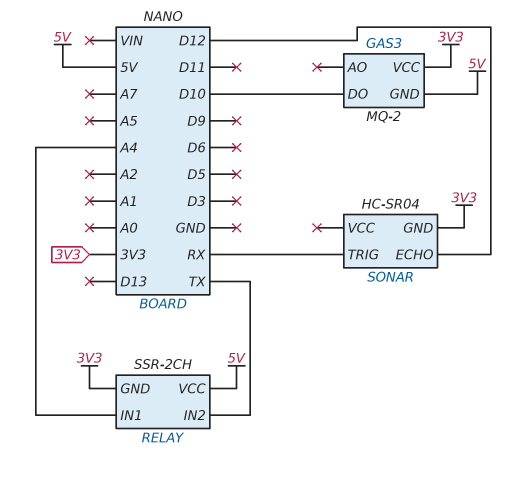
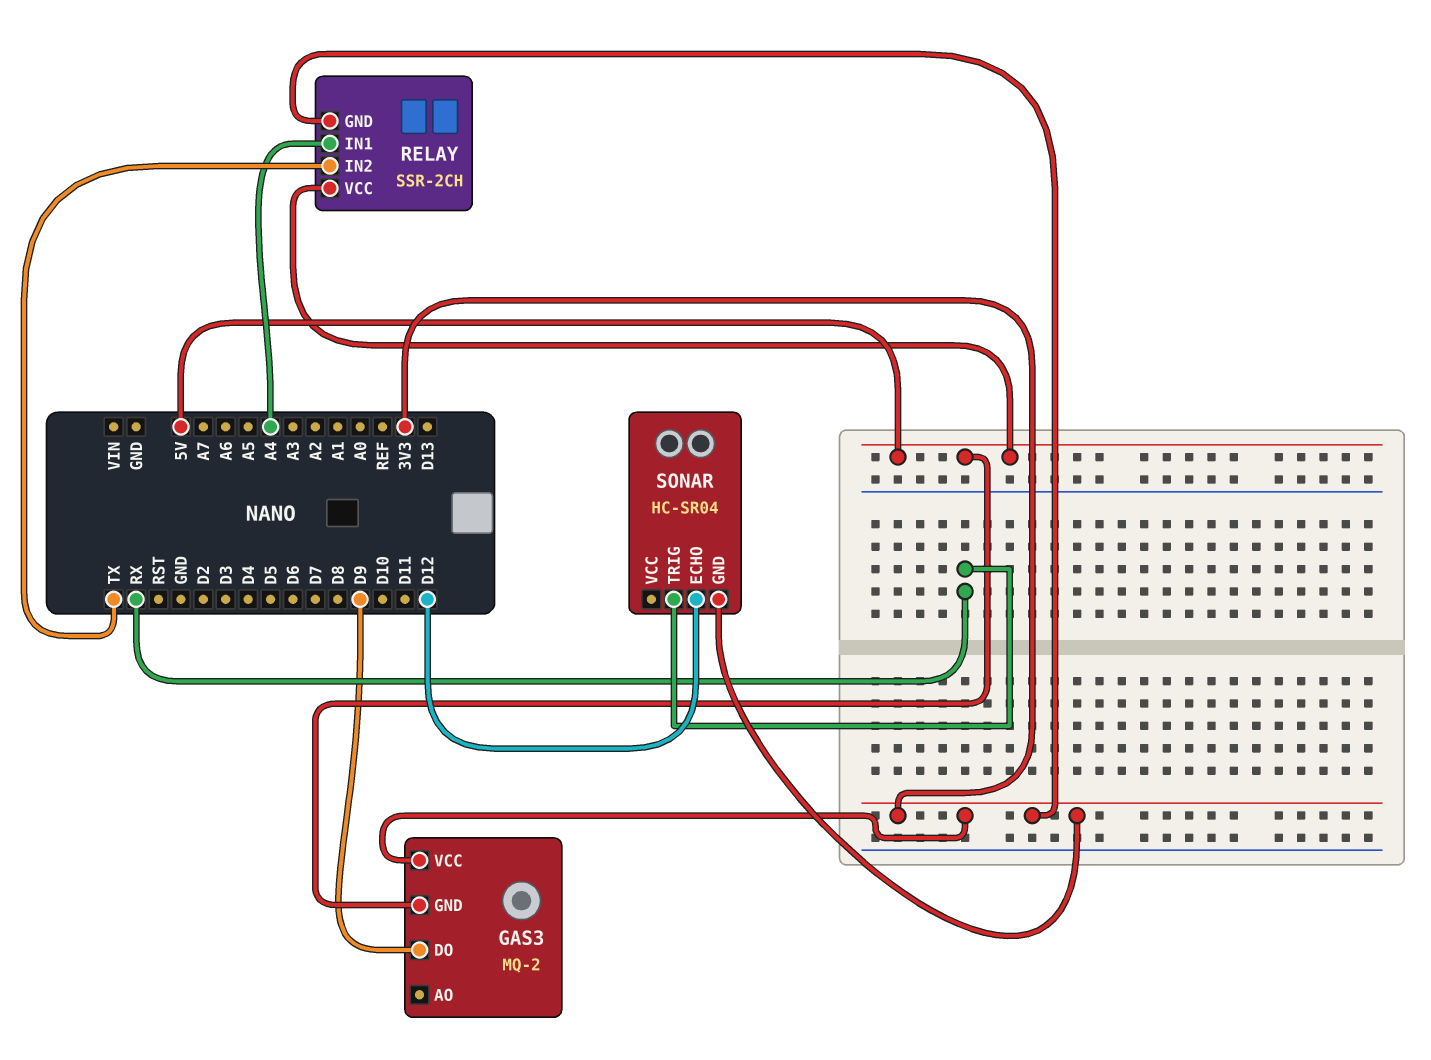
GAS3 pin DO: D10 -> D9

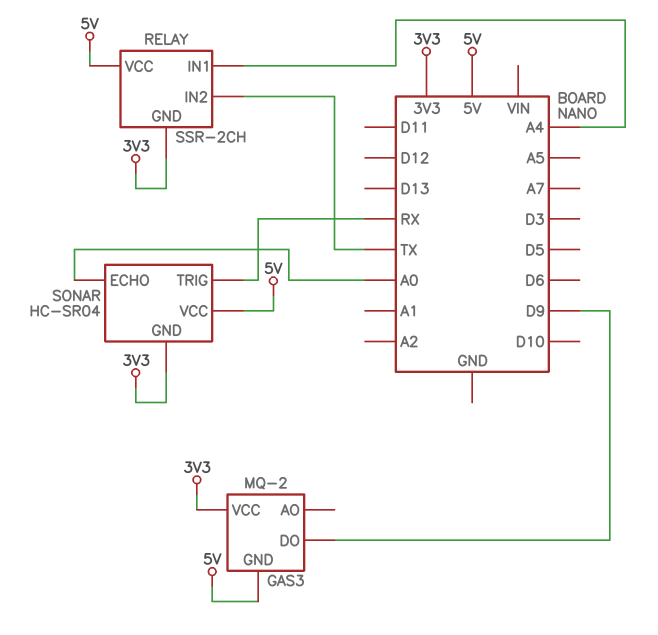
SONAR pin ECHO: D12 -> A0
SONAR pin VCC: none -> 5V

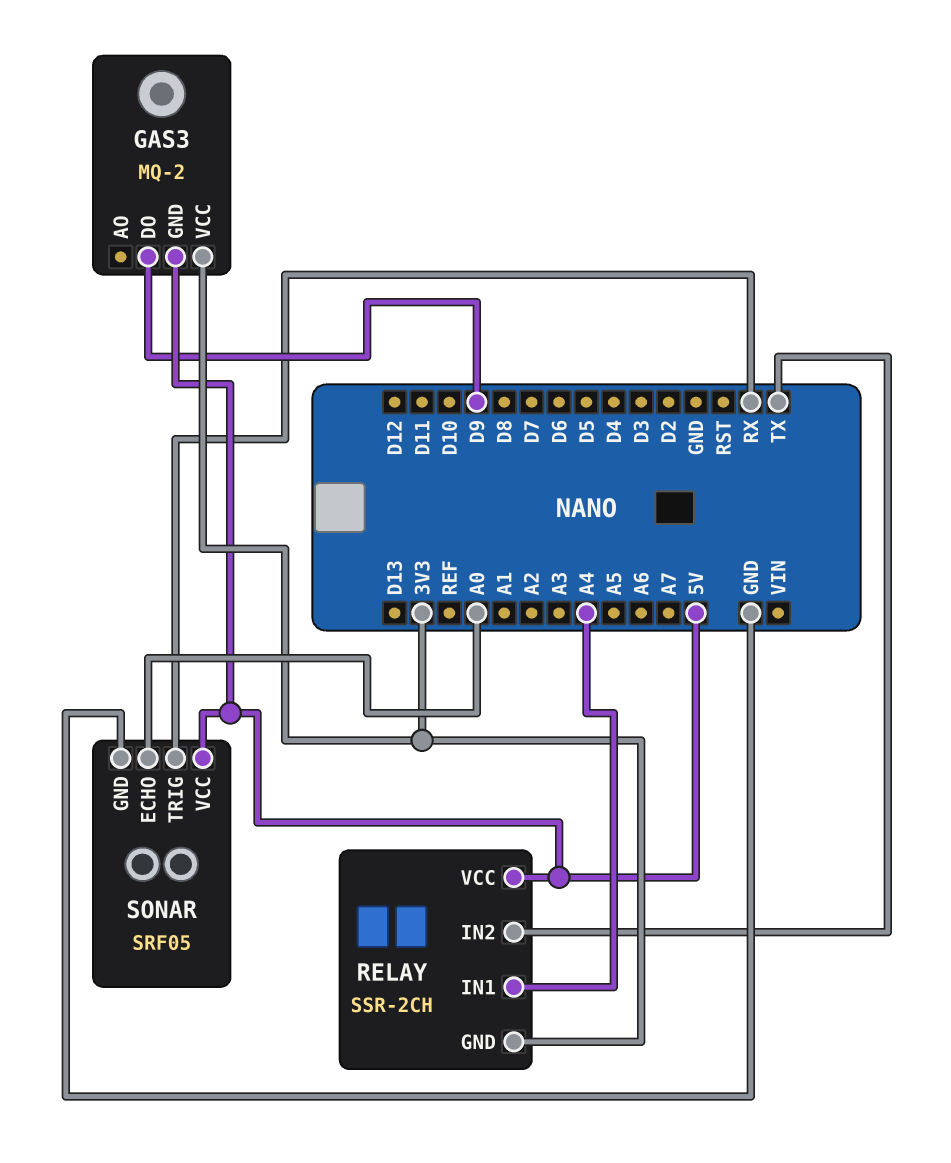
SONAR: HC-SR04 -> SRF05
SONAR pin GND: 3V3 -> GND

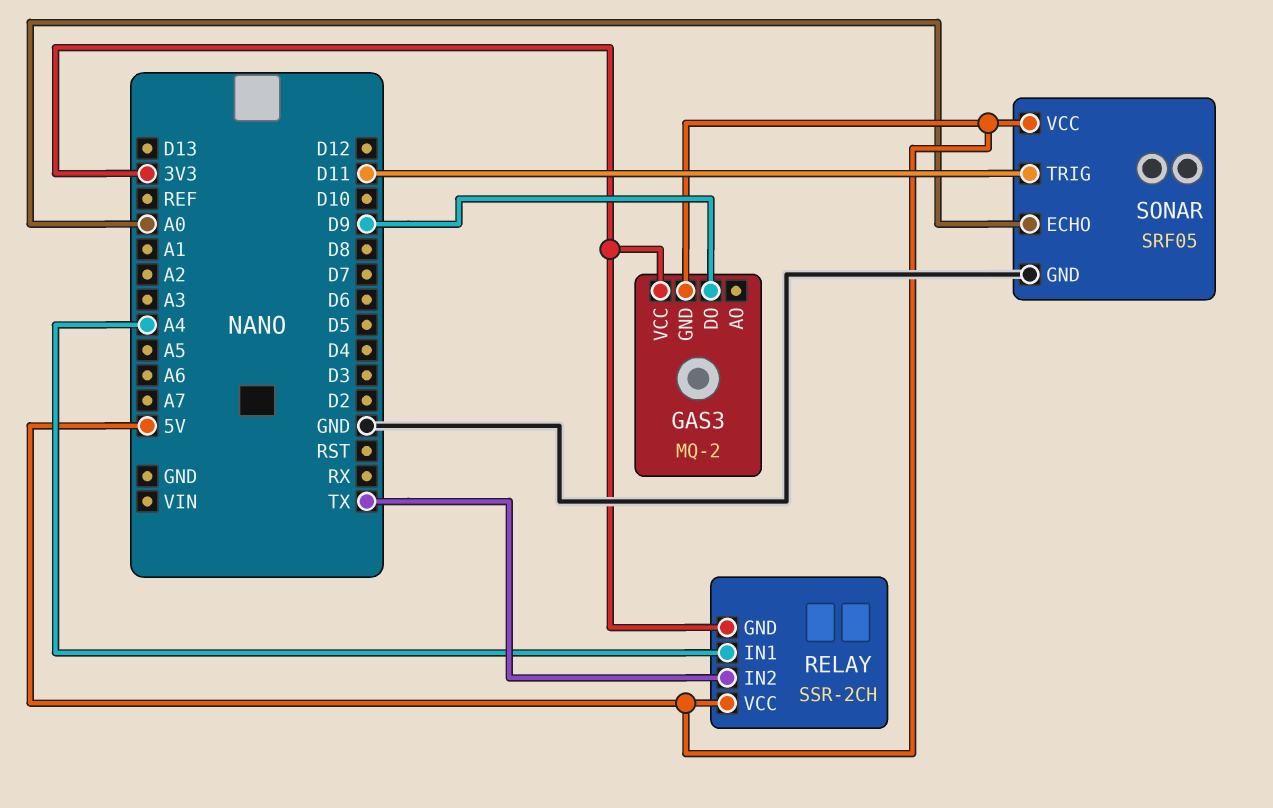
SONAR pin TRIG: RX -> D11

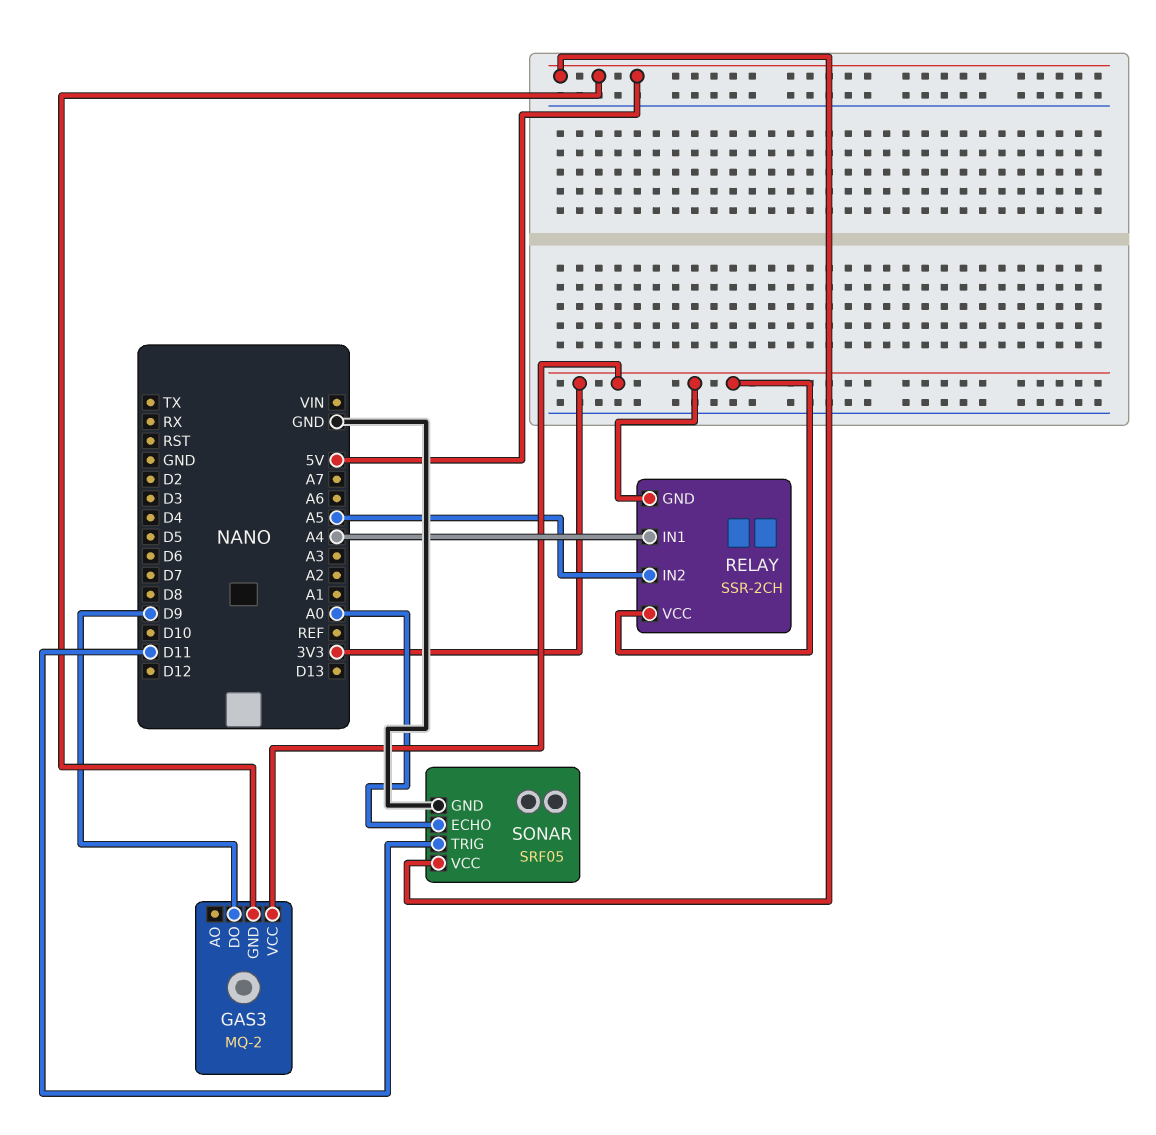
RELAY pin IN2: TX -> A5
RELAY pin VCC: 5V -> 3V3

